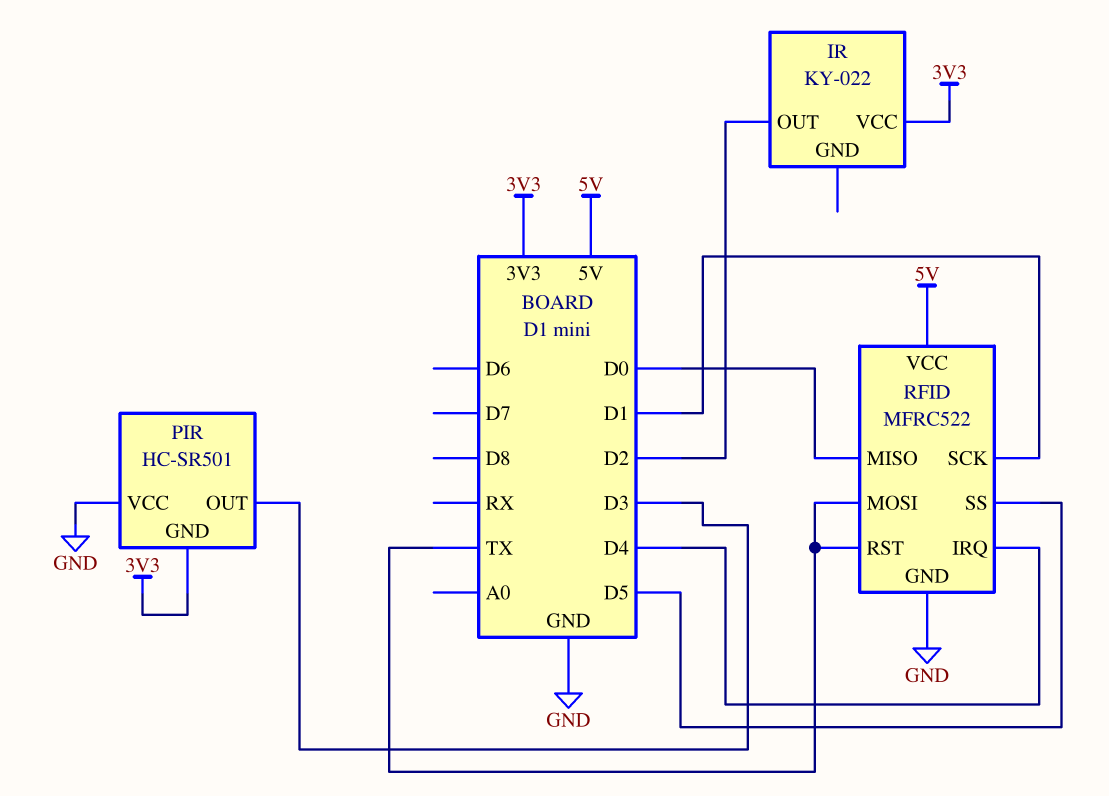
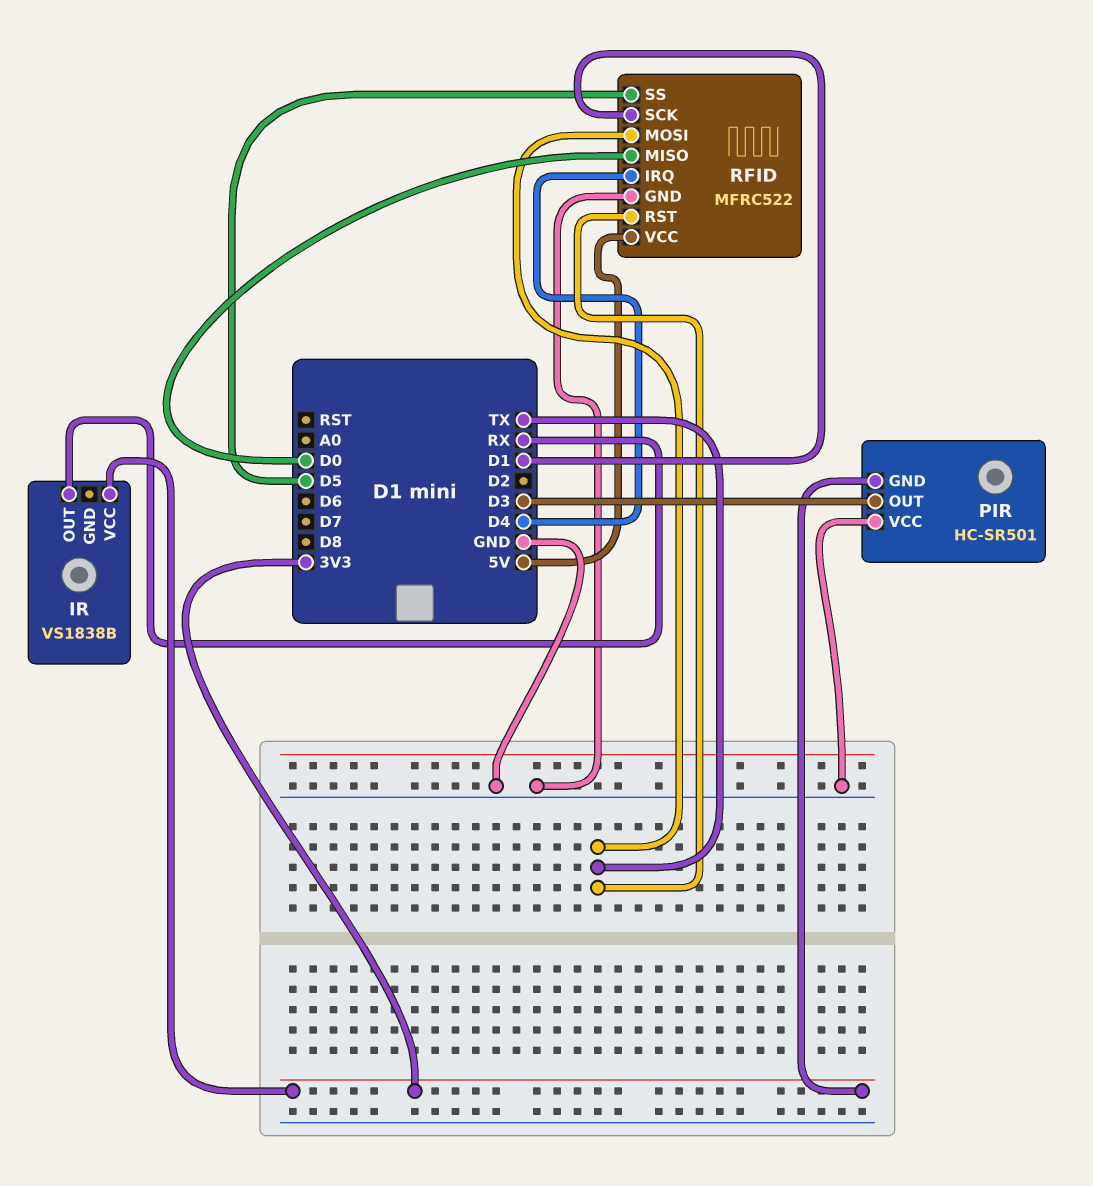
IR: KY-022 -> VS1838B
IR pin OUT: D2 -> RX

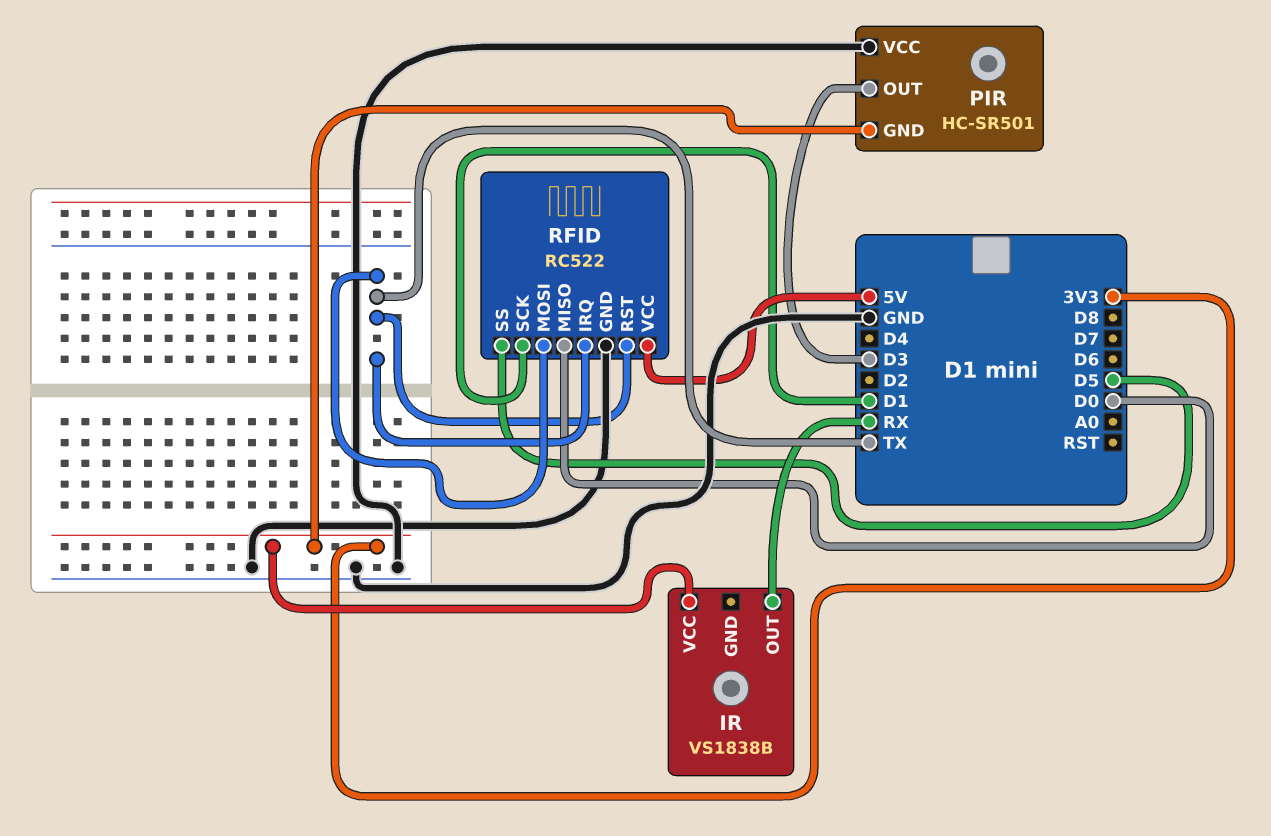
RFID: MFRC522 -> RC522
RFID pin IRQ: D4 -> TX

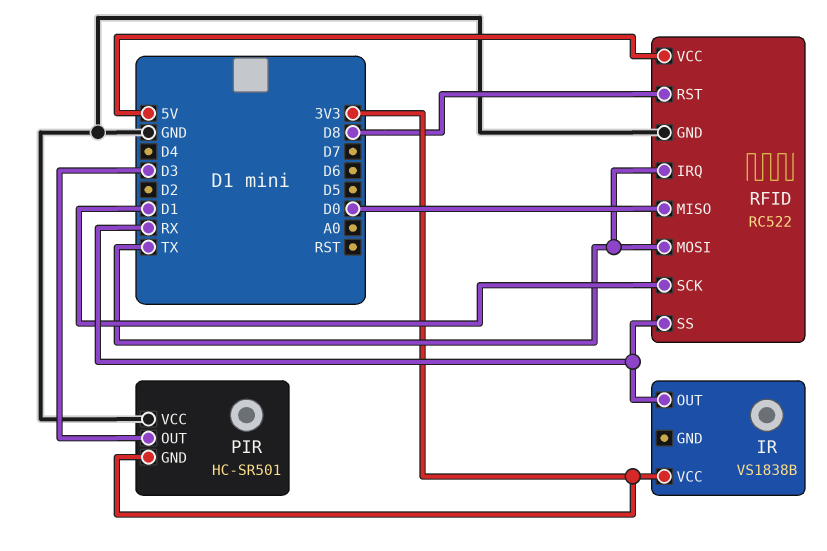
RFID pin RST: TX -> D8
RFID pin SS: D5 -> RX

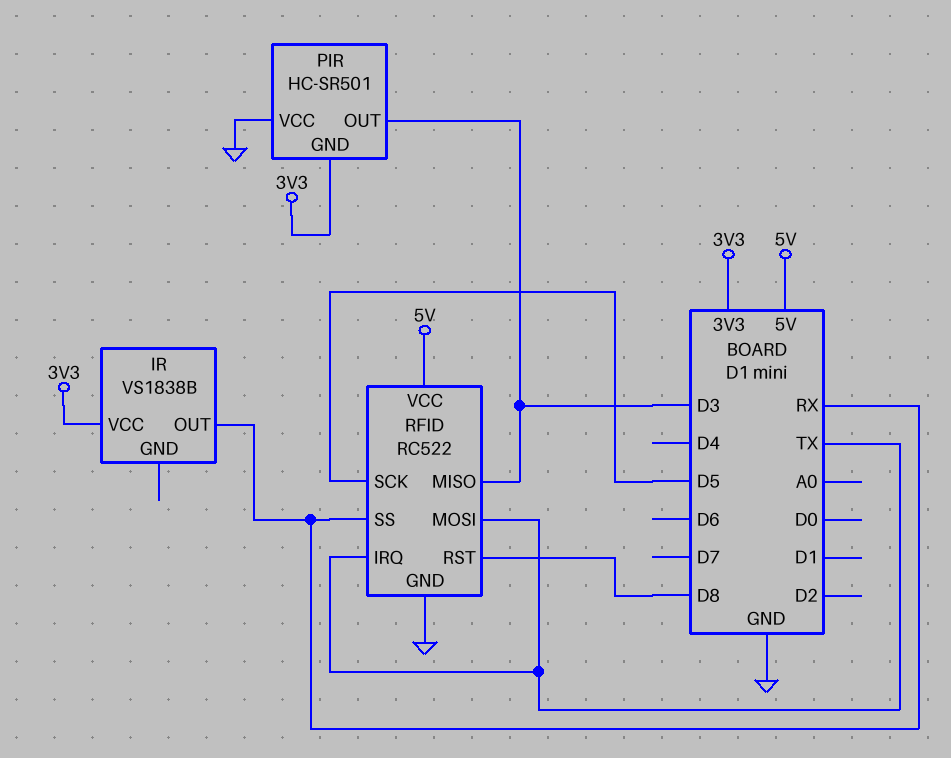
RFID pin MISO: D0 -> D3
RFID pin SCK: D1 -> D5

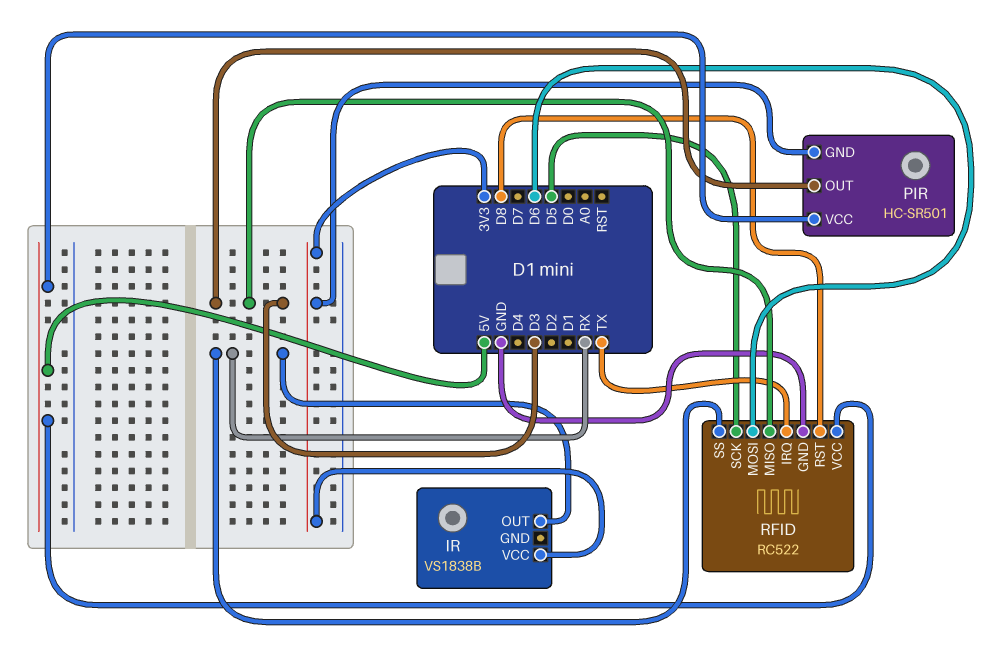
PIR pin VCC: GND -> 5V
RFID pin MOSI: TX -> D6

